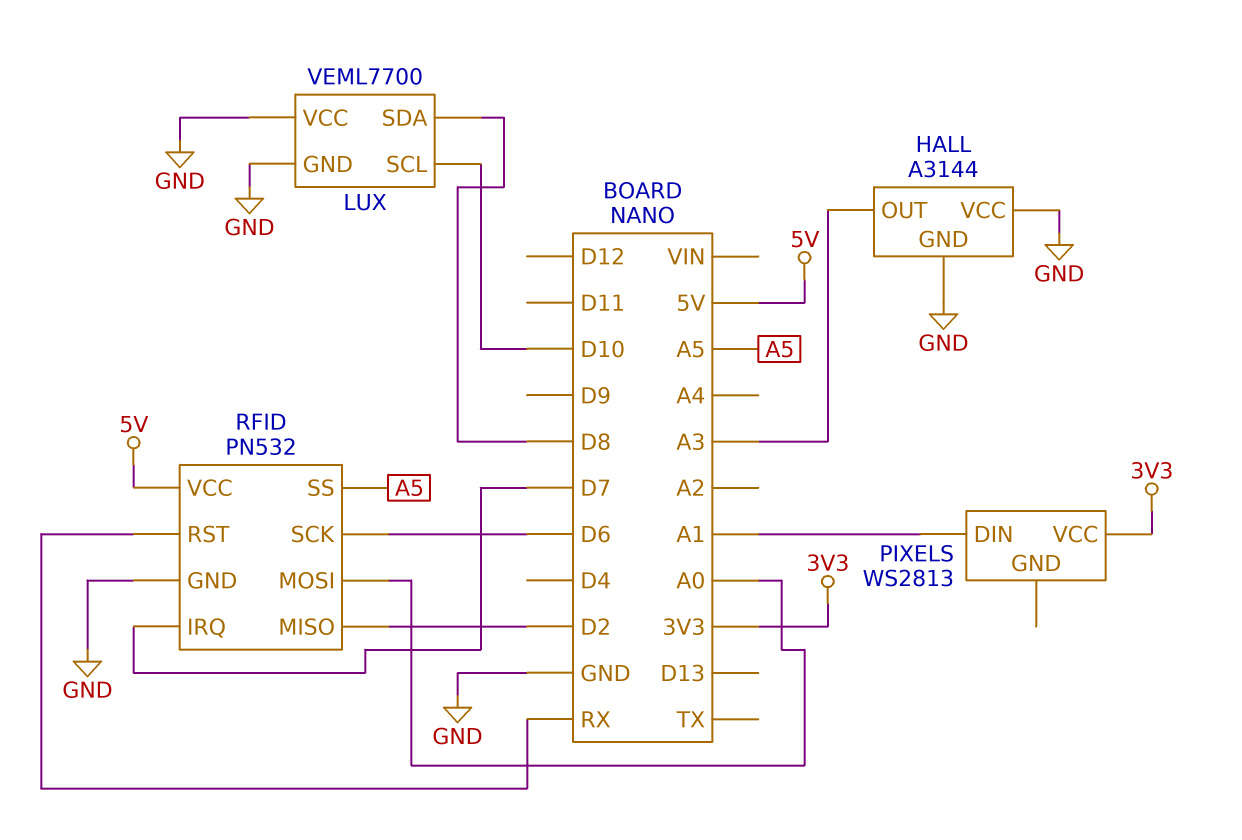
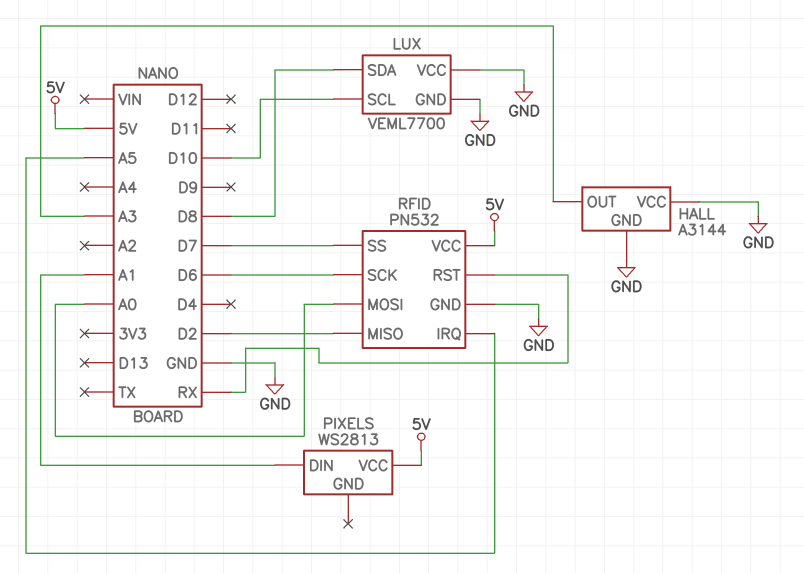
PIXELS pin VCC: 3V3 -> 5V
RFID pin IRQ: D7 -> A5
RFID pin SS: A5 -> D7

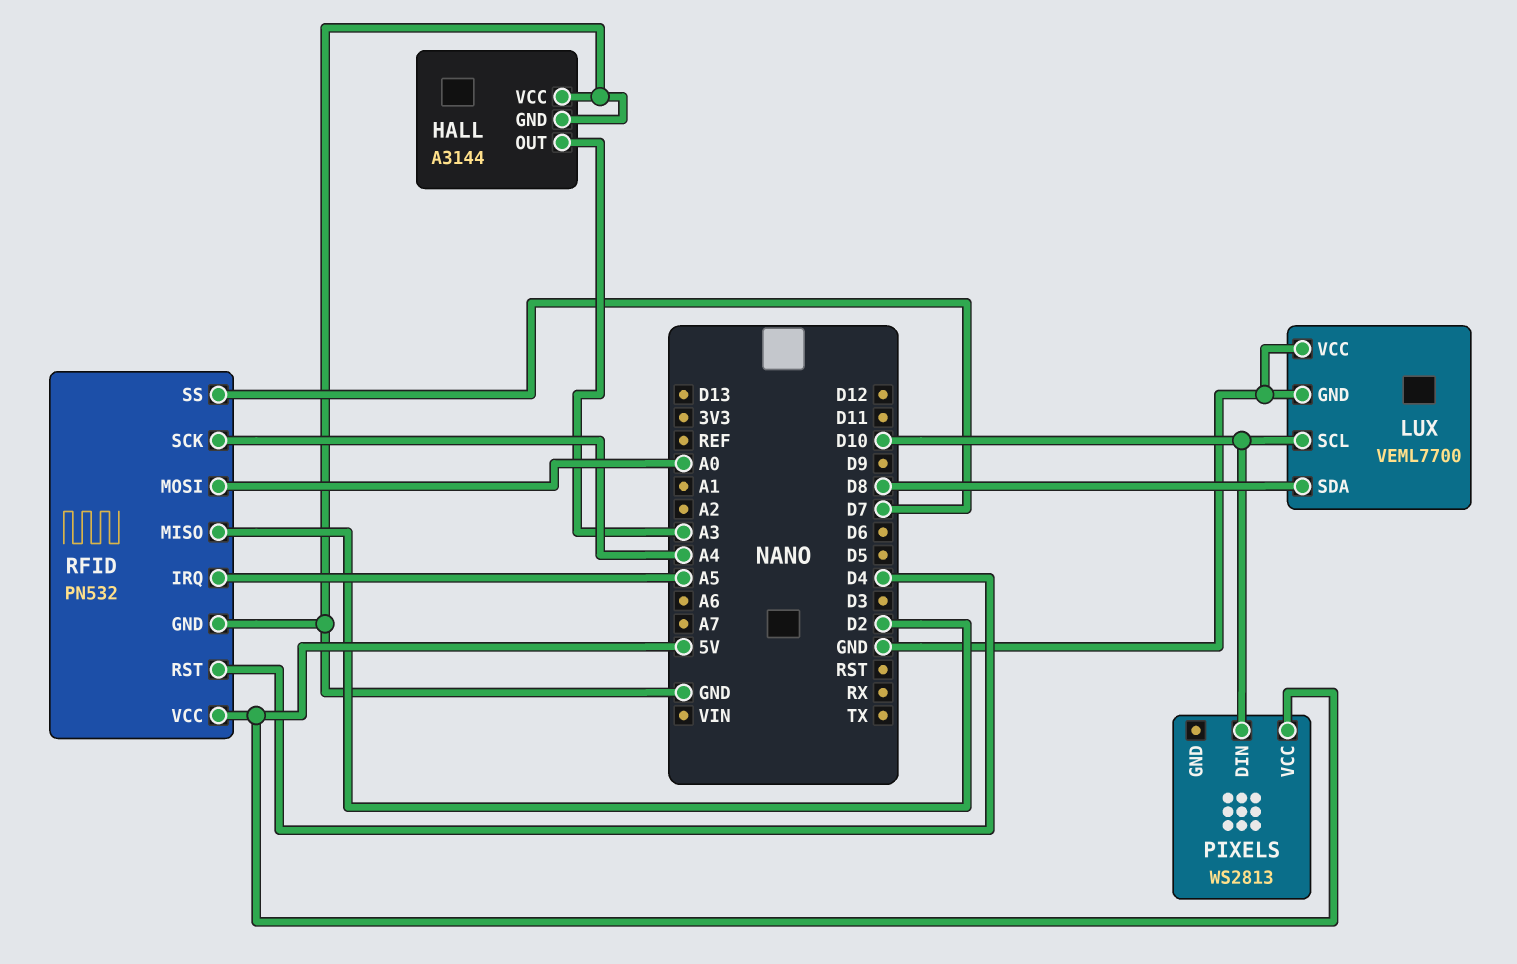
PIXELS pin DIN: A1 -> D10
RFID pin RST: RX -> D4
RFID pin SCK: D6 -> A4

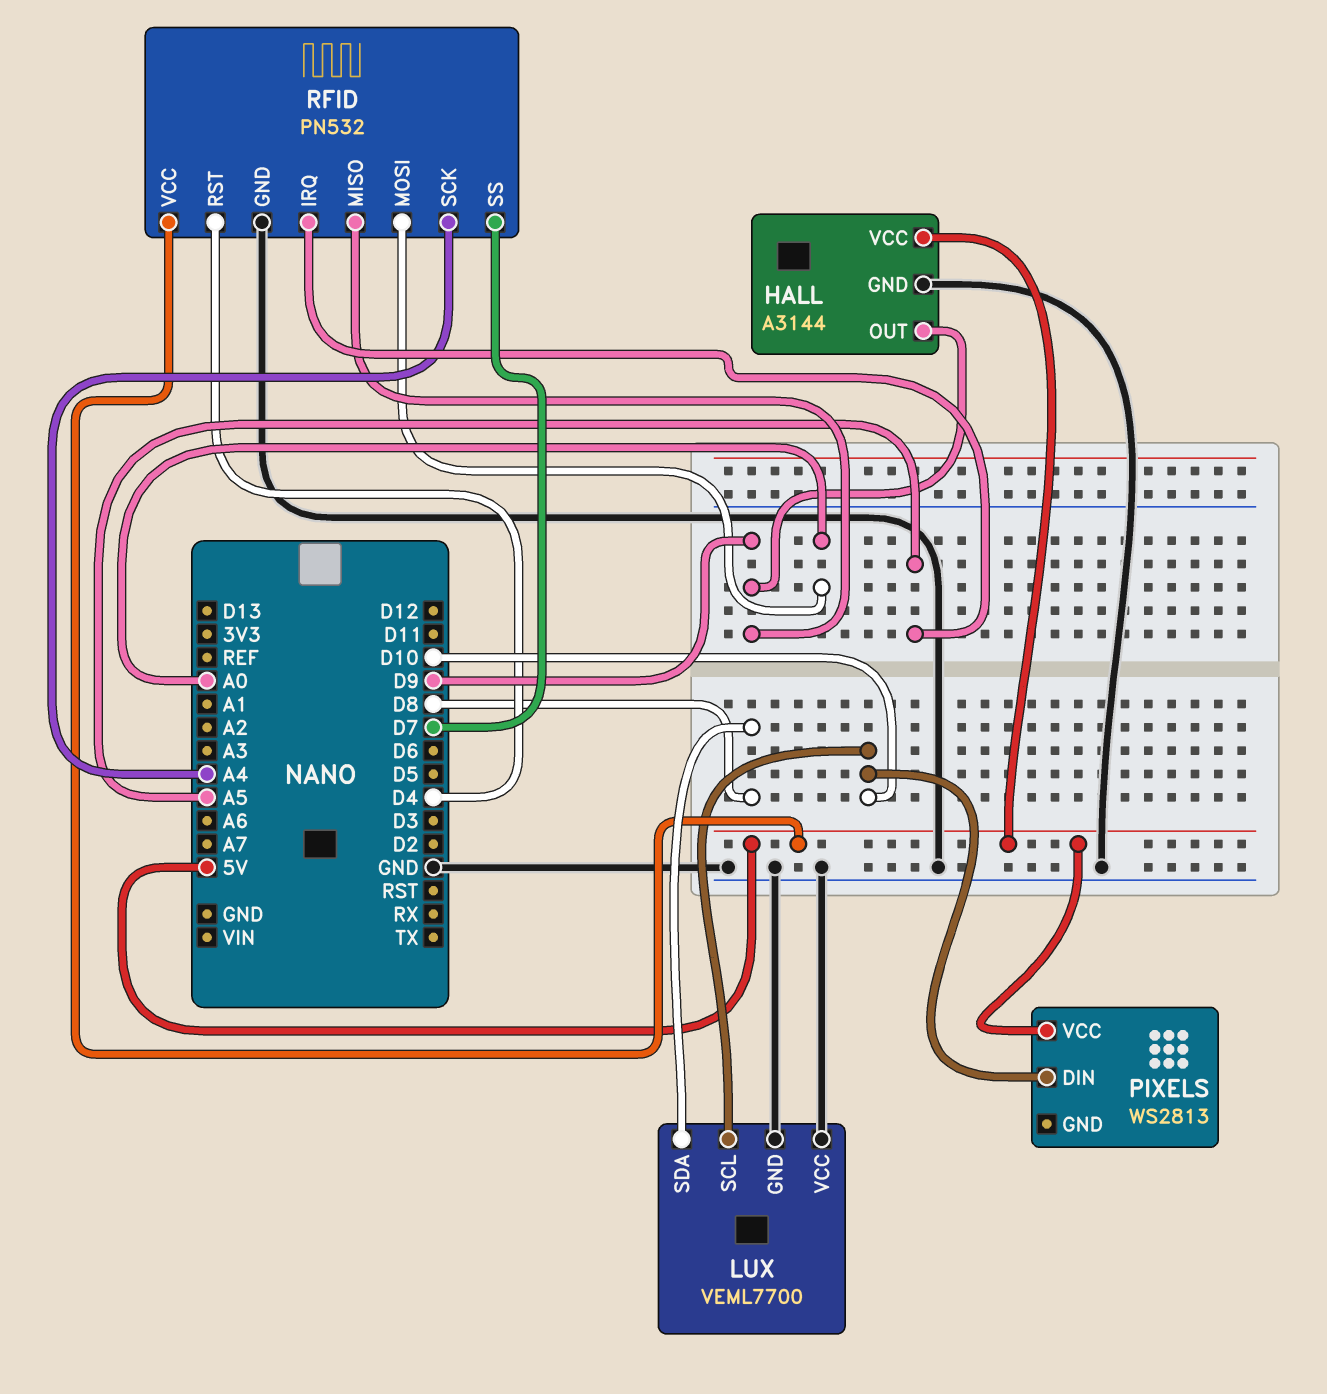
HALL pin OUT: A3 -> D9
HALL pin VCC: GND -> 5V
RFID pin MISO: D2 -> D9

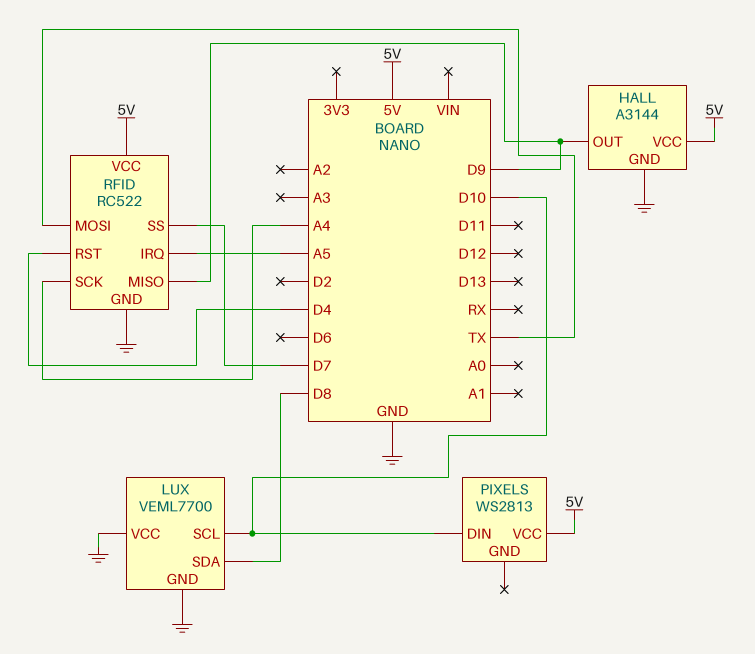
RFID: PN532 -> RC522
RFID pin MOSI: A0 -> TX

